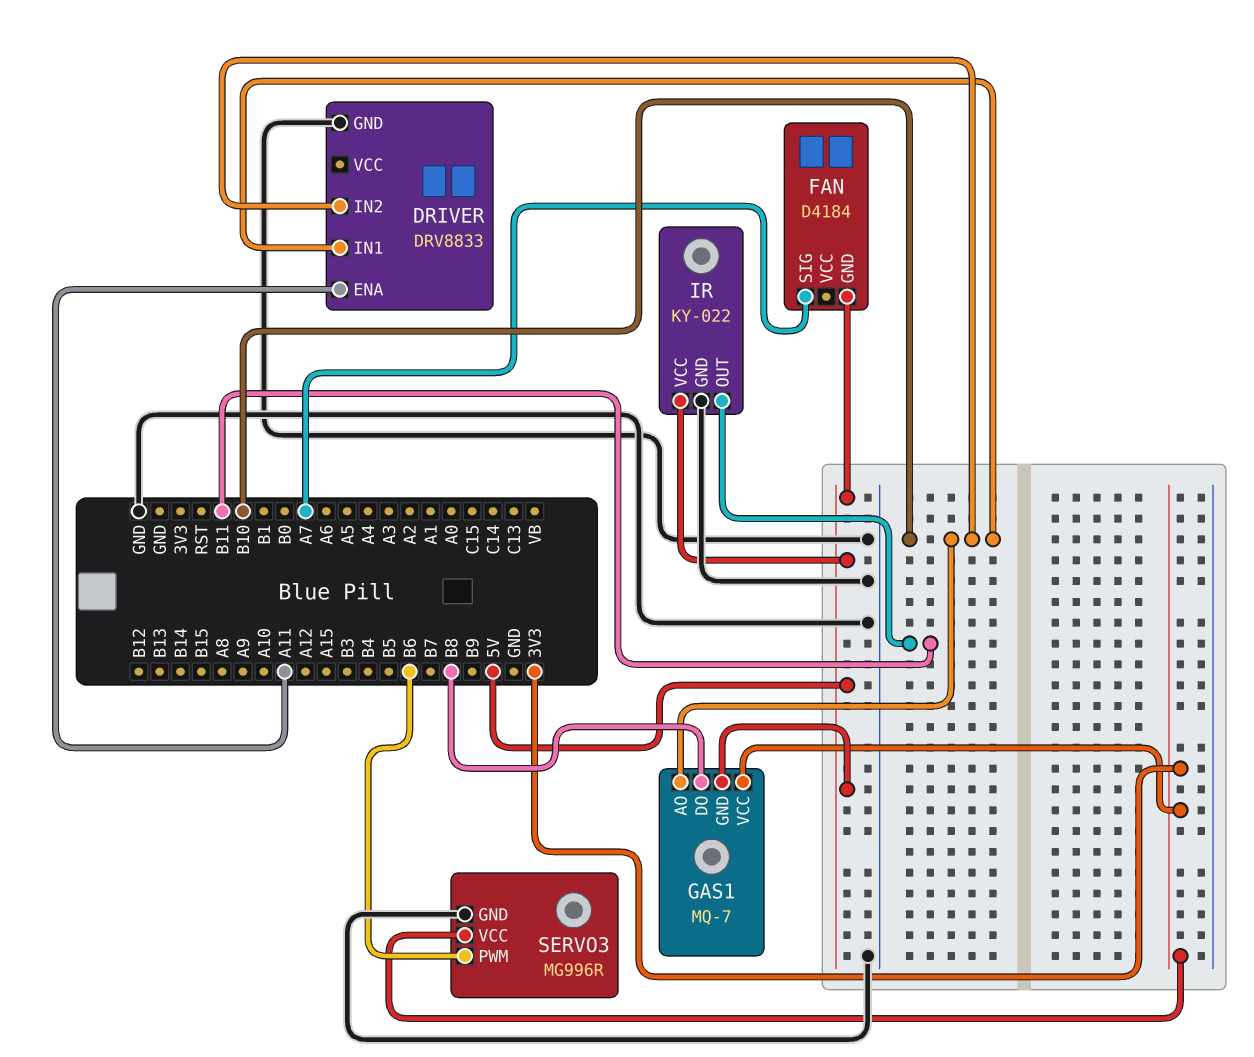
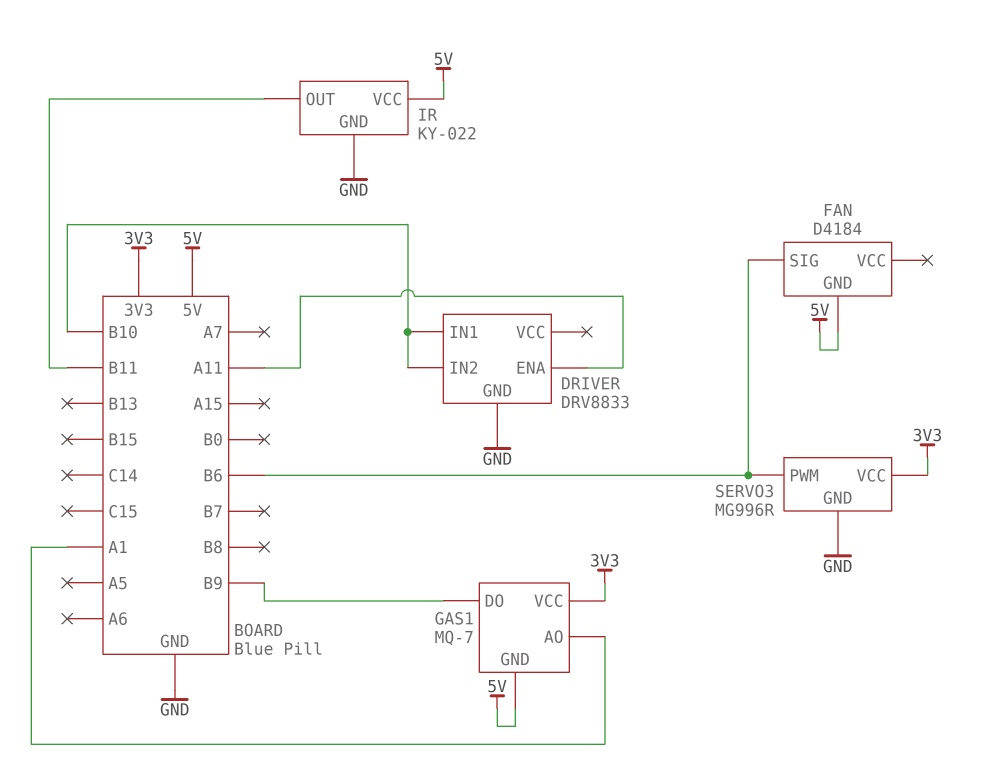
FAN pin SIG: A7 -> B6
GAS1 pin AO: B10 -> A1
GAS1 pin DO: B8 -> B9

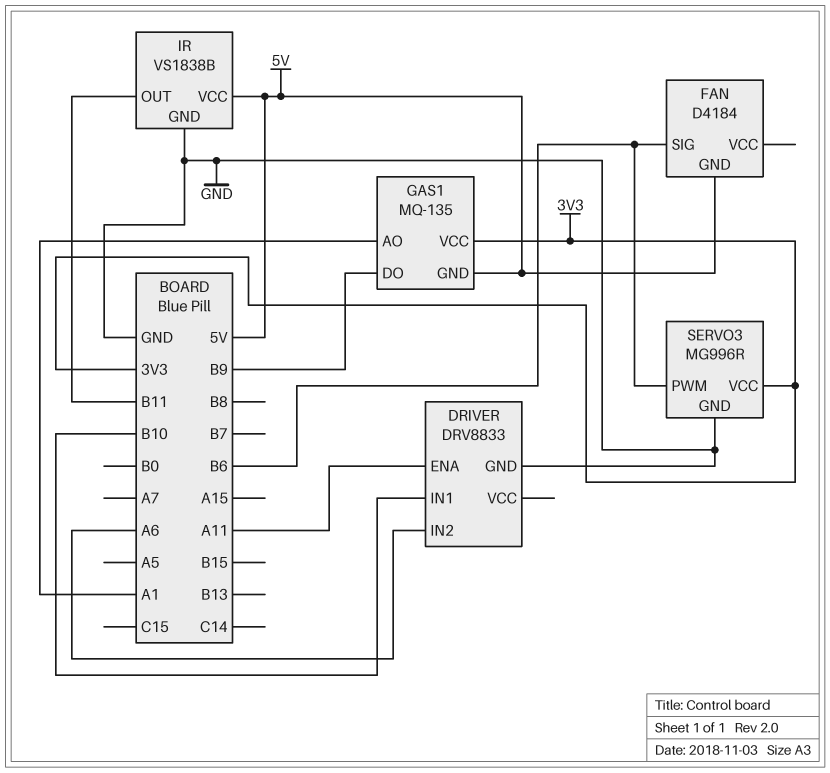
DRIVER pin IN2: B10 -> A6
GAS1: MQ-7 -> MQ-135
IR: KY-022 -> VS1838B

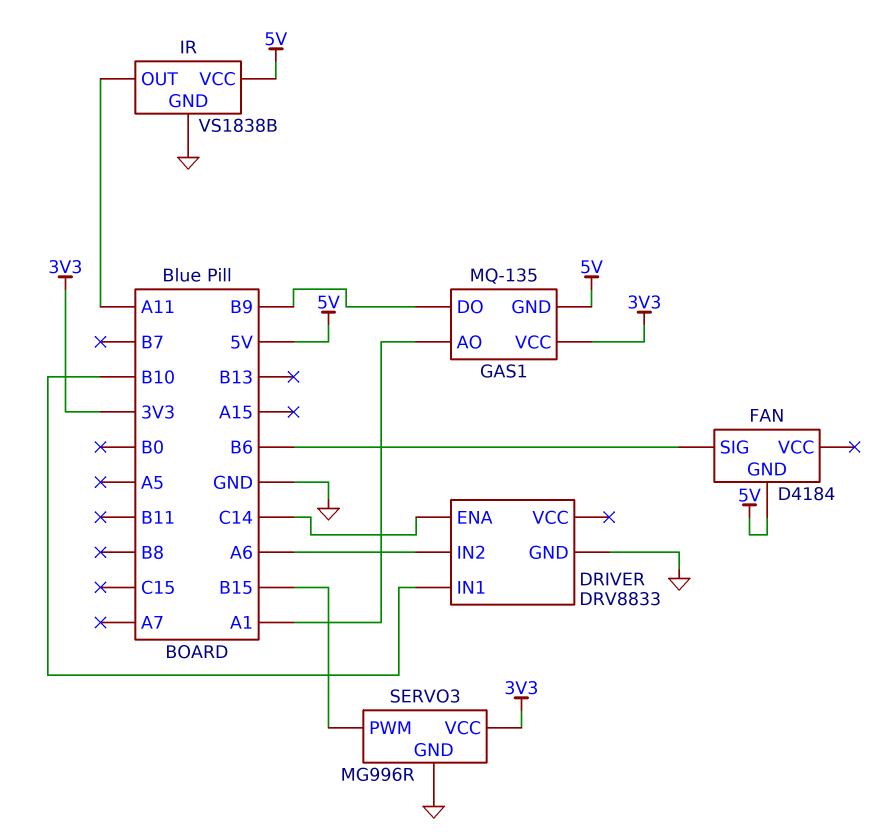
DRIVER pin ENA: A11 -> C14
IR pin OUT: B11 -> A11
SERVO3 pin PWM: B6 -> B15

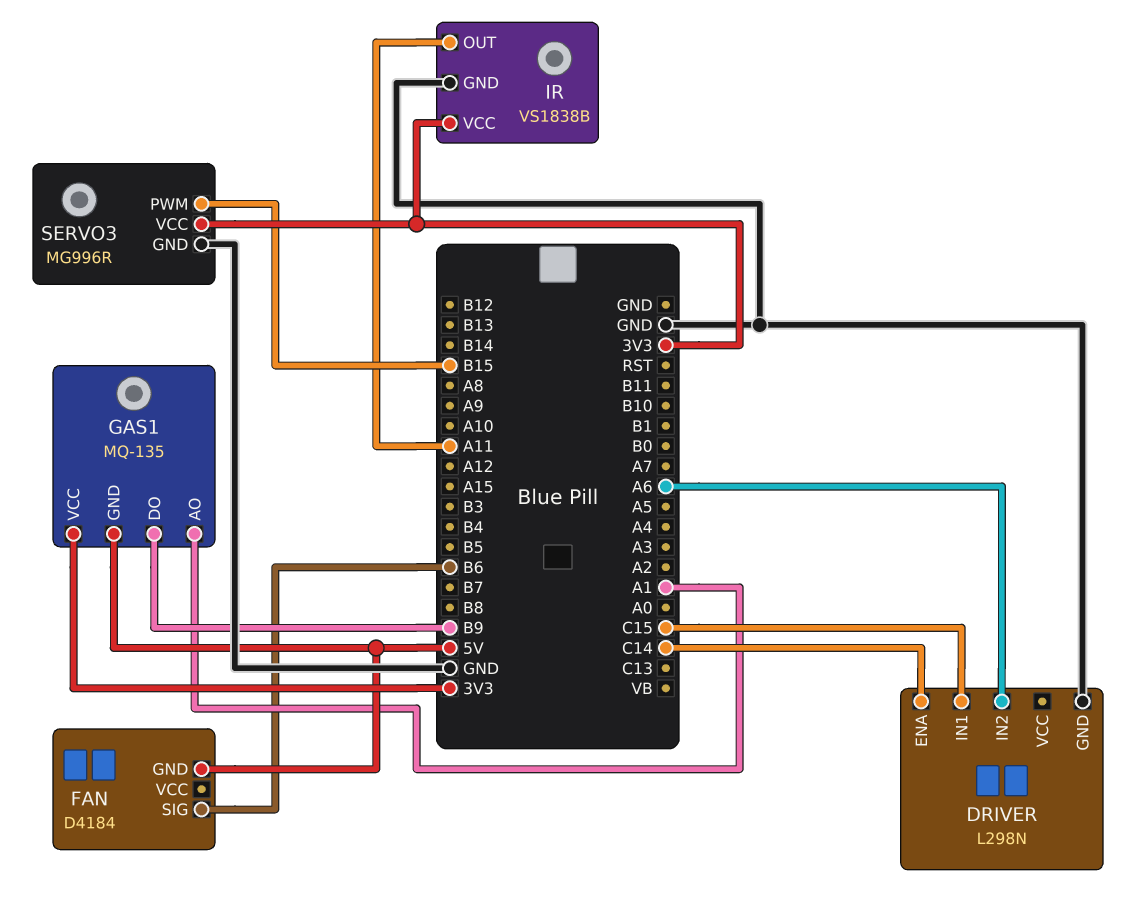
DRIVER: DRV8833 -> L298N
DRIVER pin IN1: B10 -> C15
IR pin VCC: 5V -> 3V3

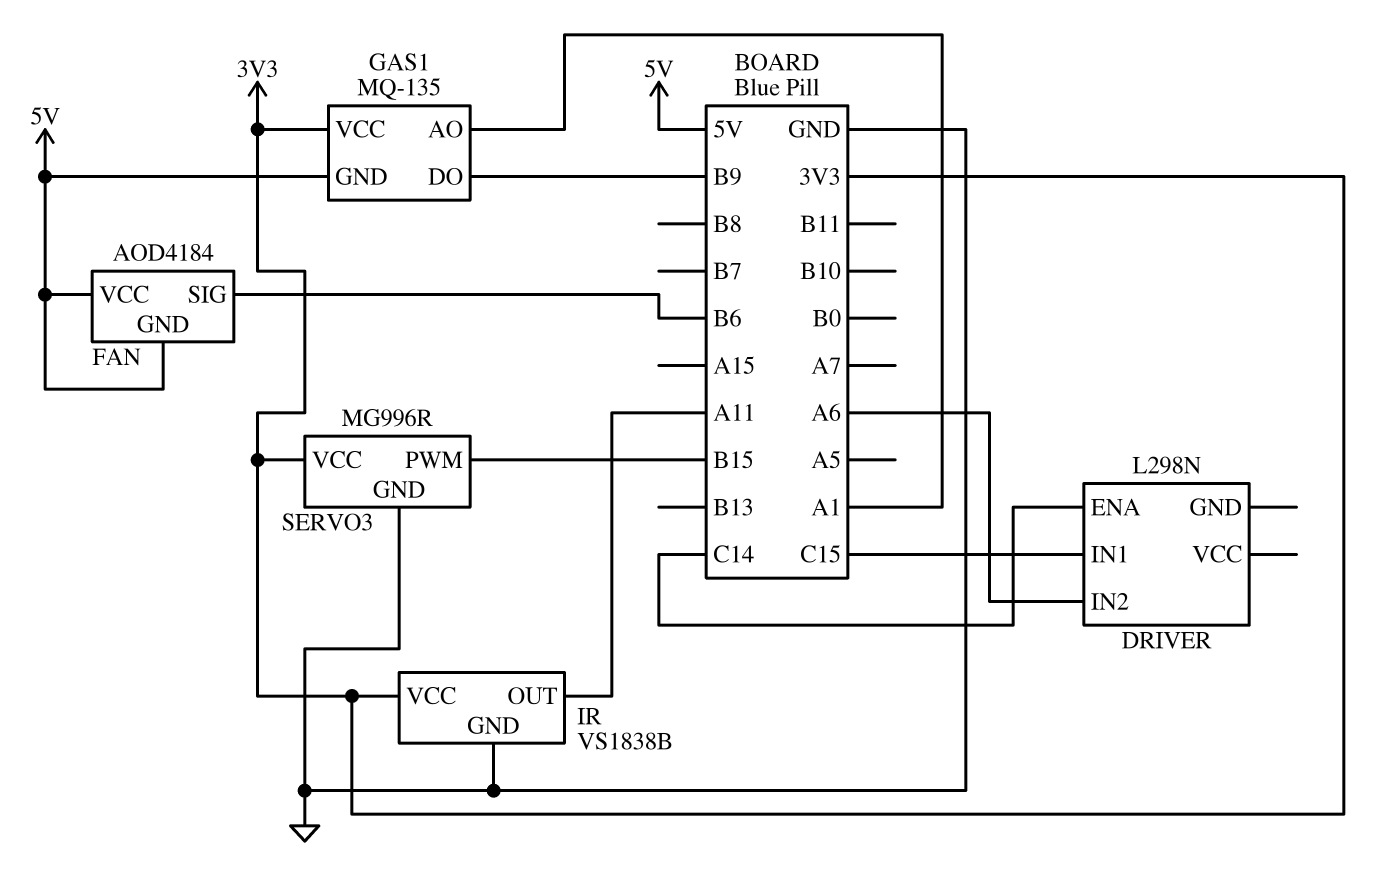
DRIVER pin GND: GND -> none
FAN: D4184 -> AOD4184
FAN pin VCC: none -> 5V

